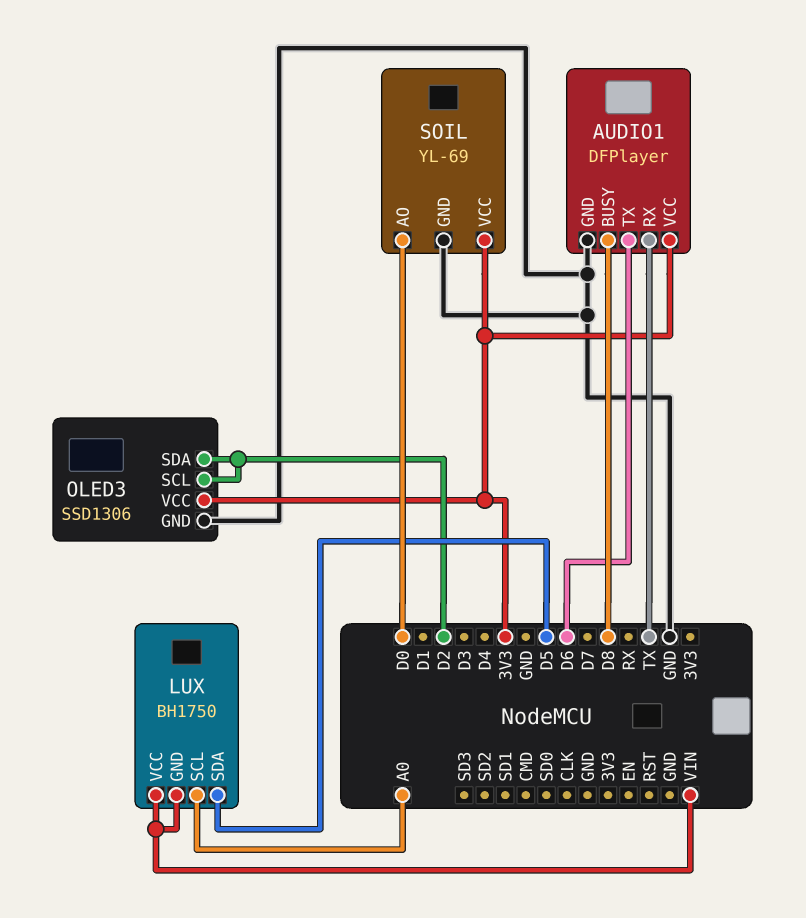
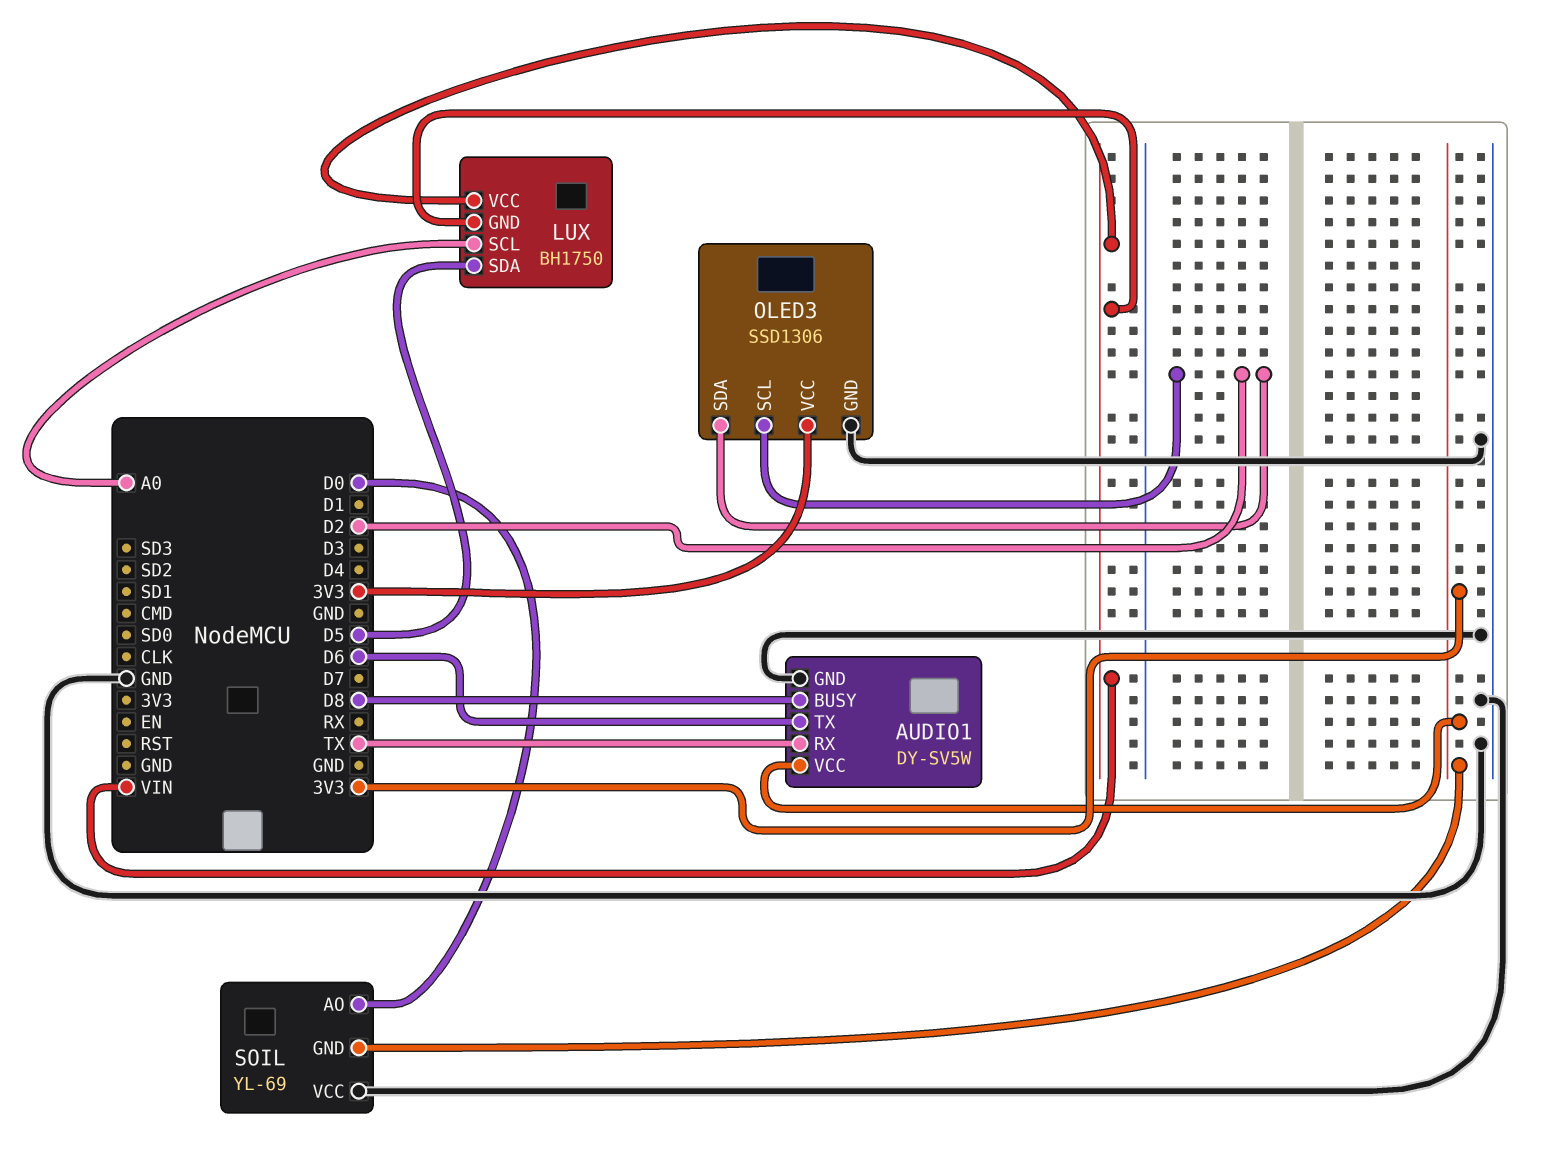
AUDIO1: DFPlayer -> DY-SV5W
SOIL pin GND: GND -> 3V3
SOIL pin VCC: 3V3 -> GND

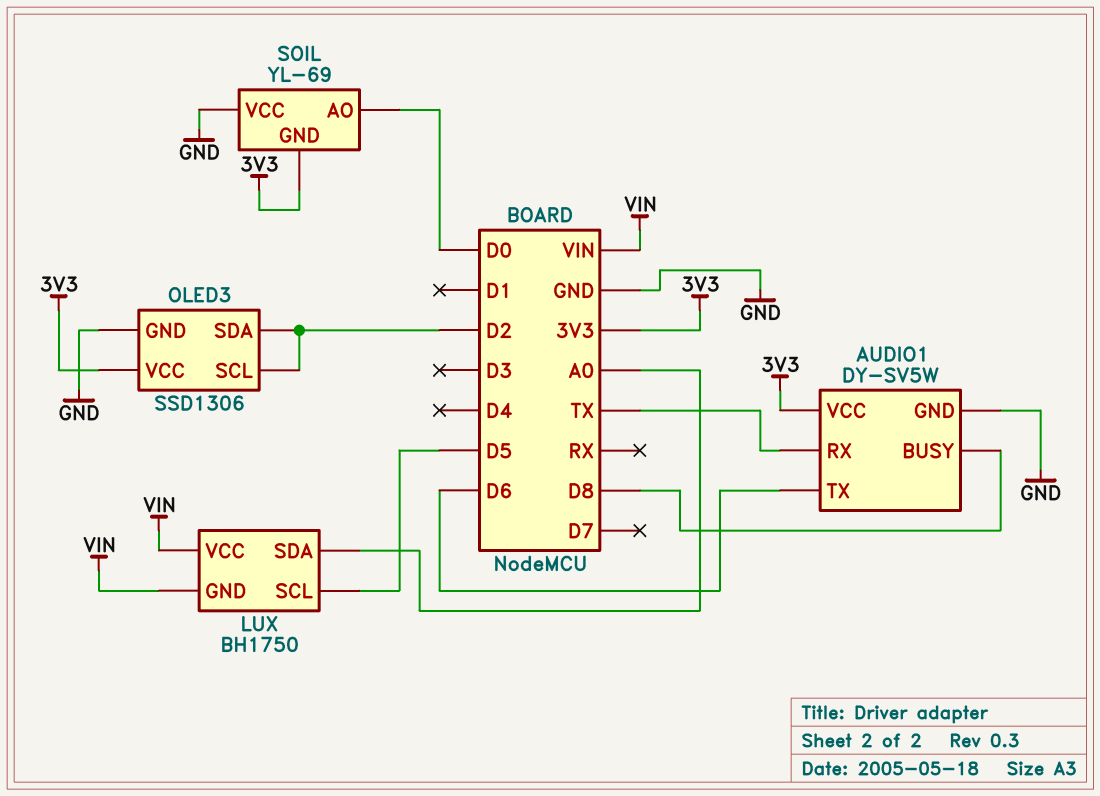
LUX pin SCL: A0 -> D5
LUX pin SDA: D5 -> A0

